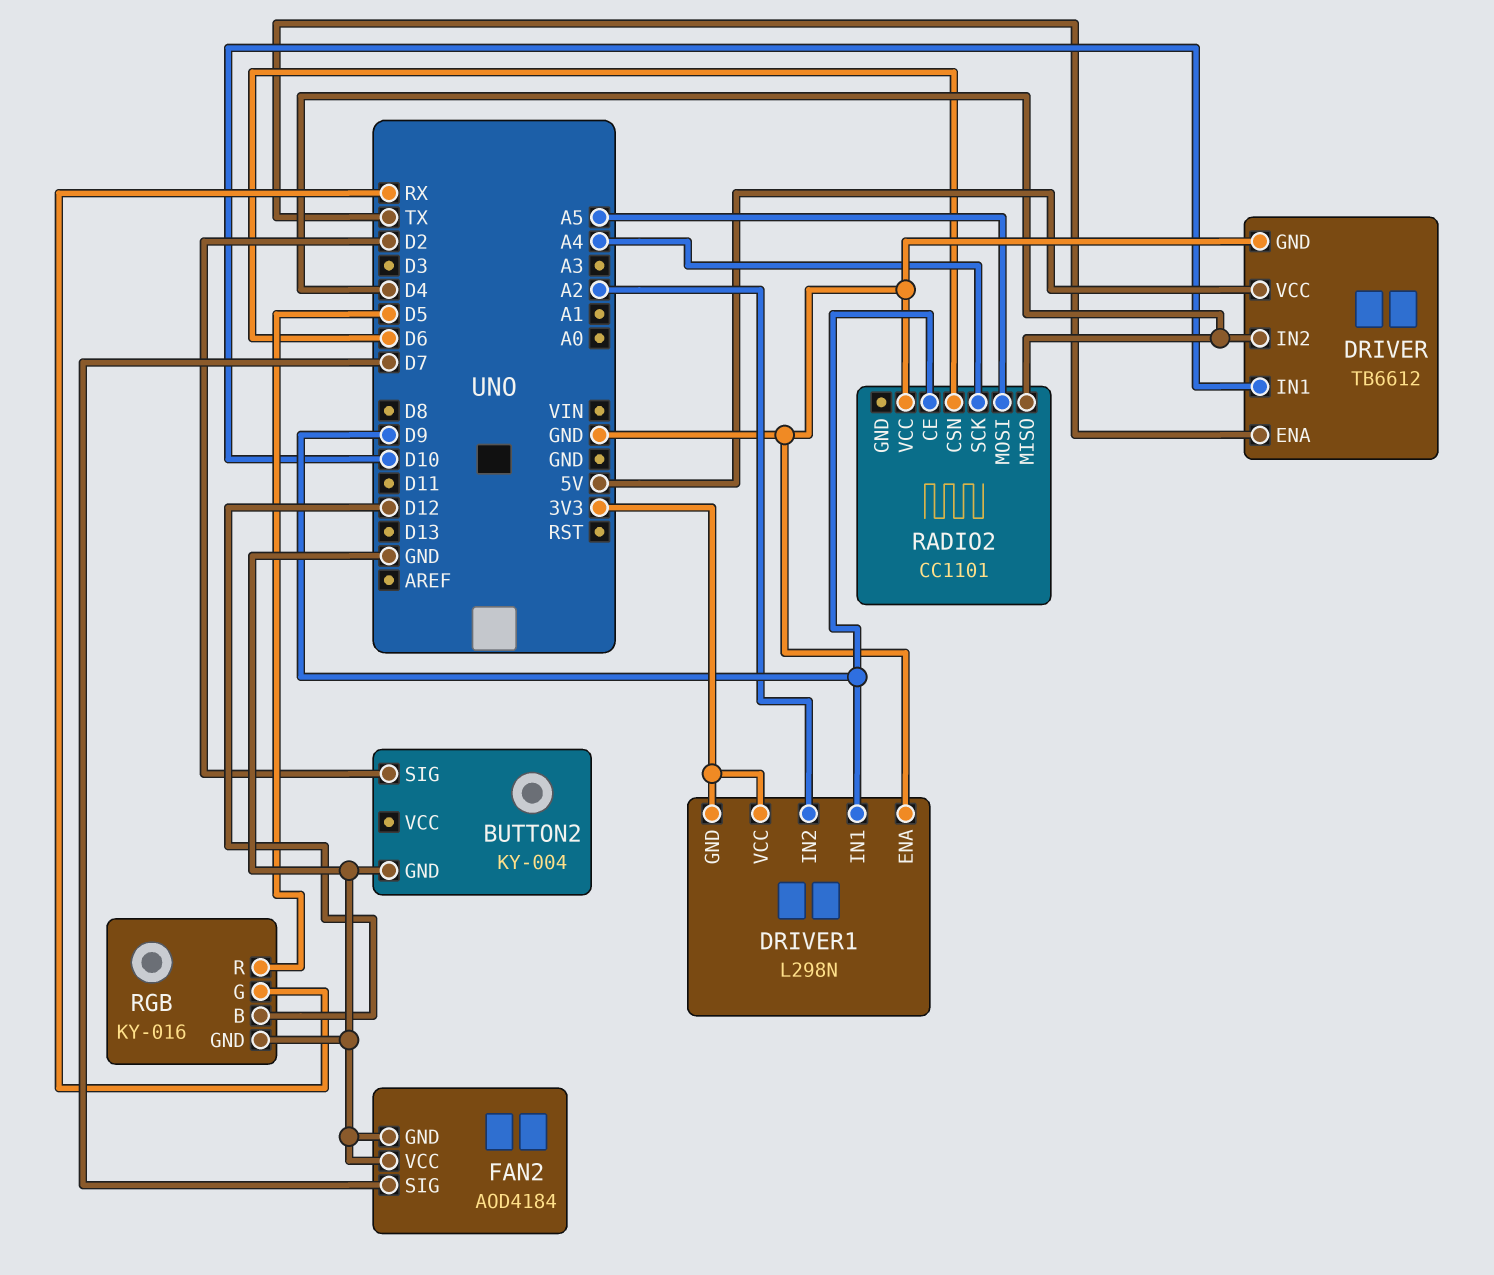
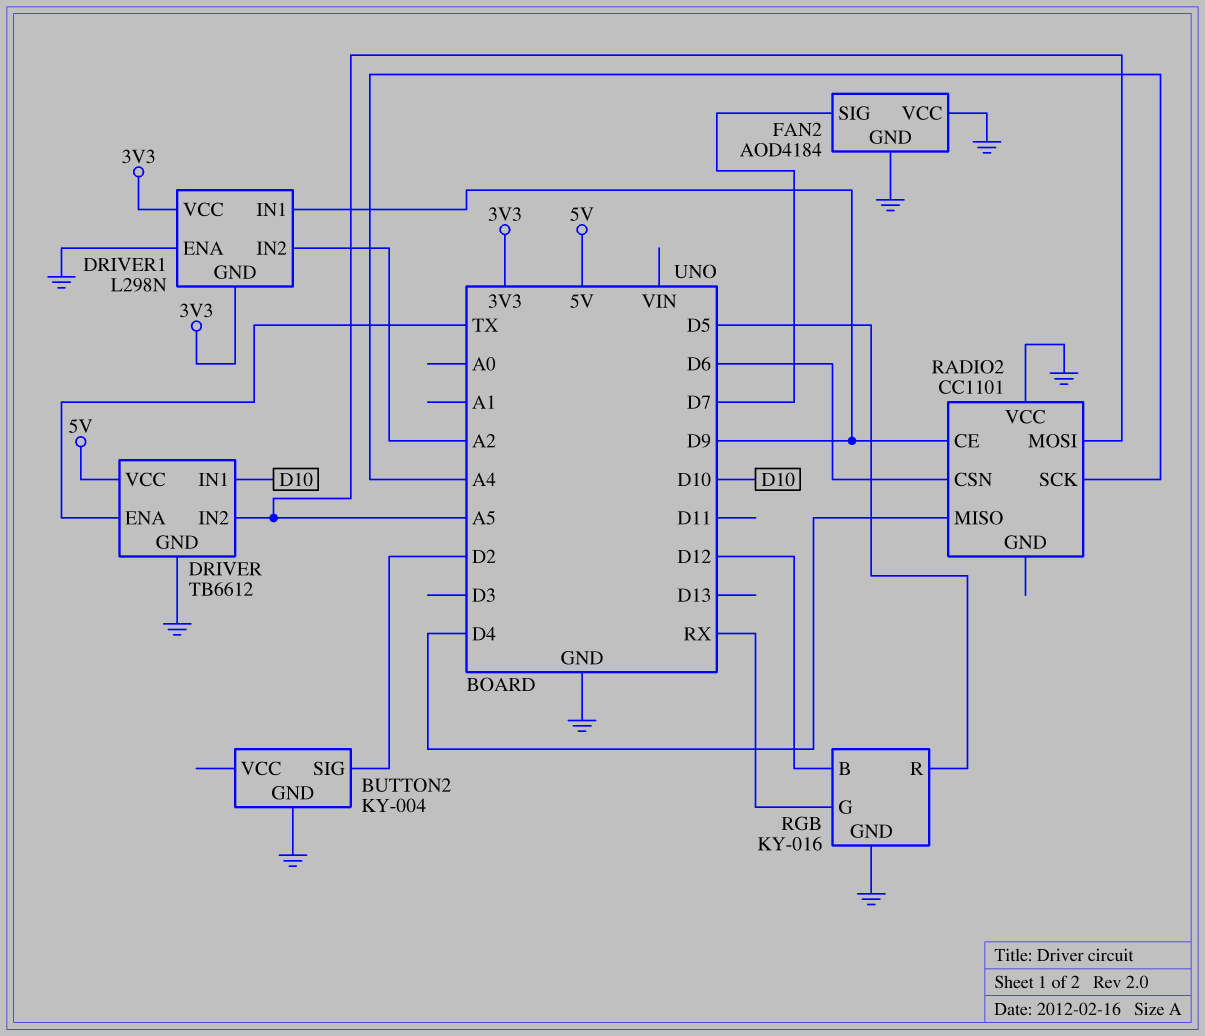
DRIVER pin IN2: D4 -> A5

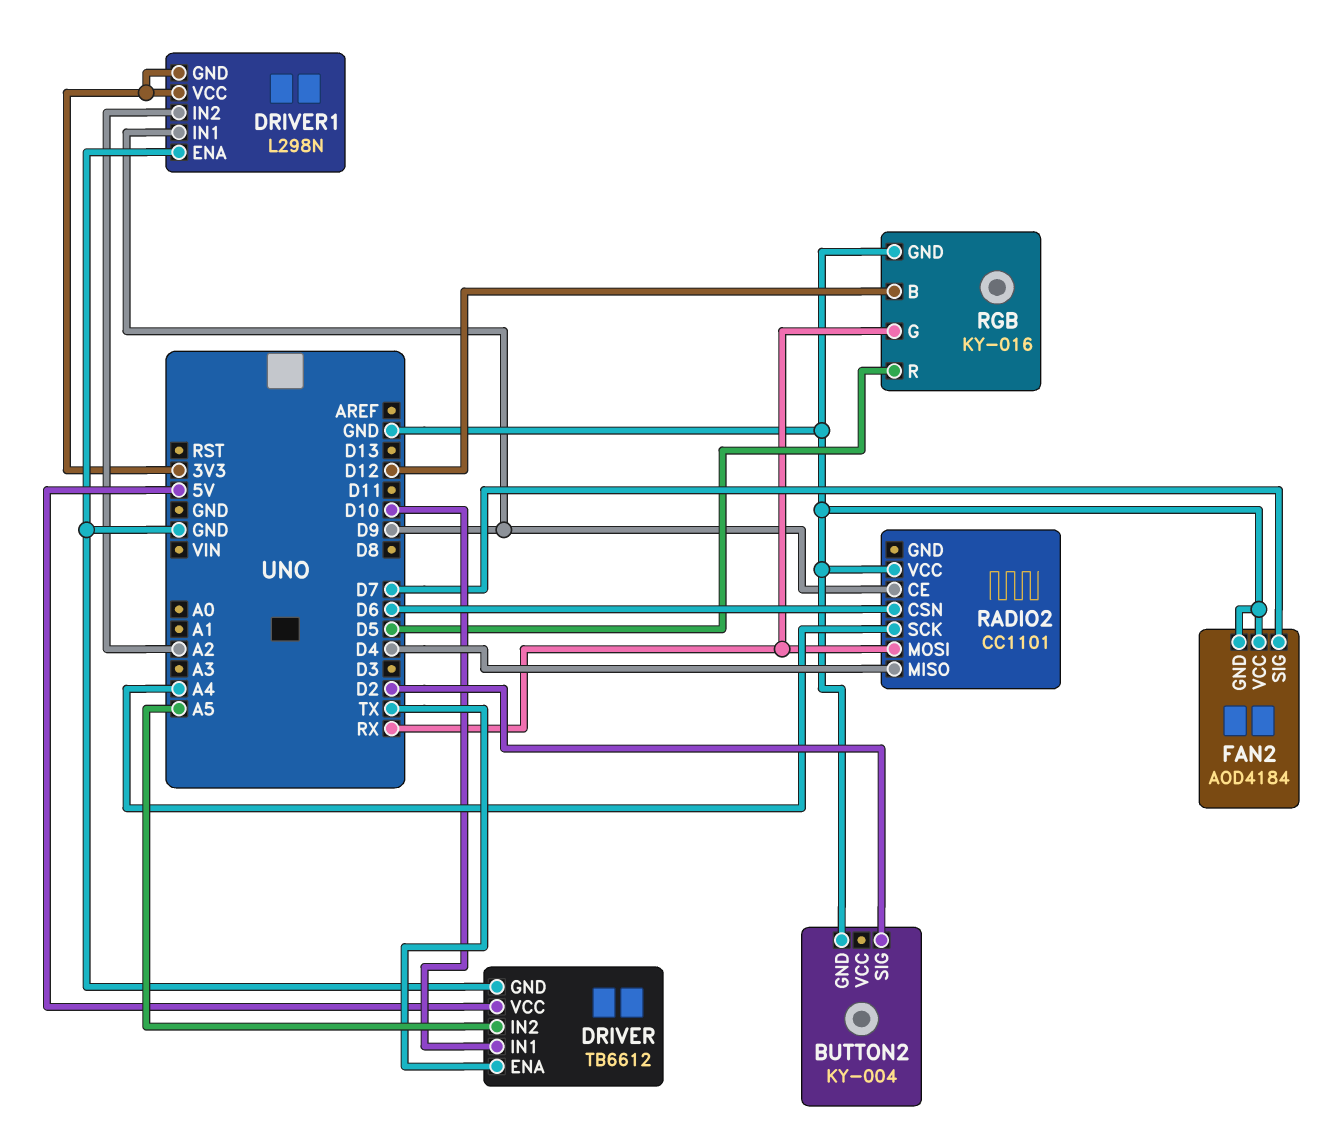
RADIO2 pin MOSI: A5 -> RX

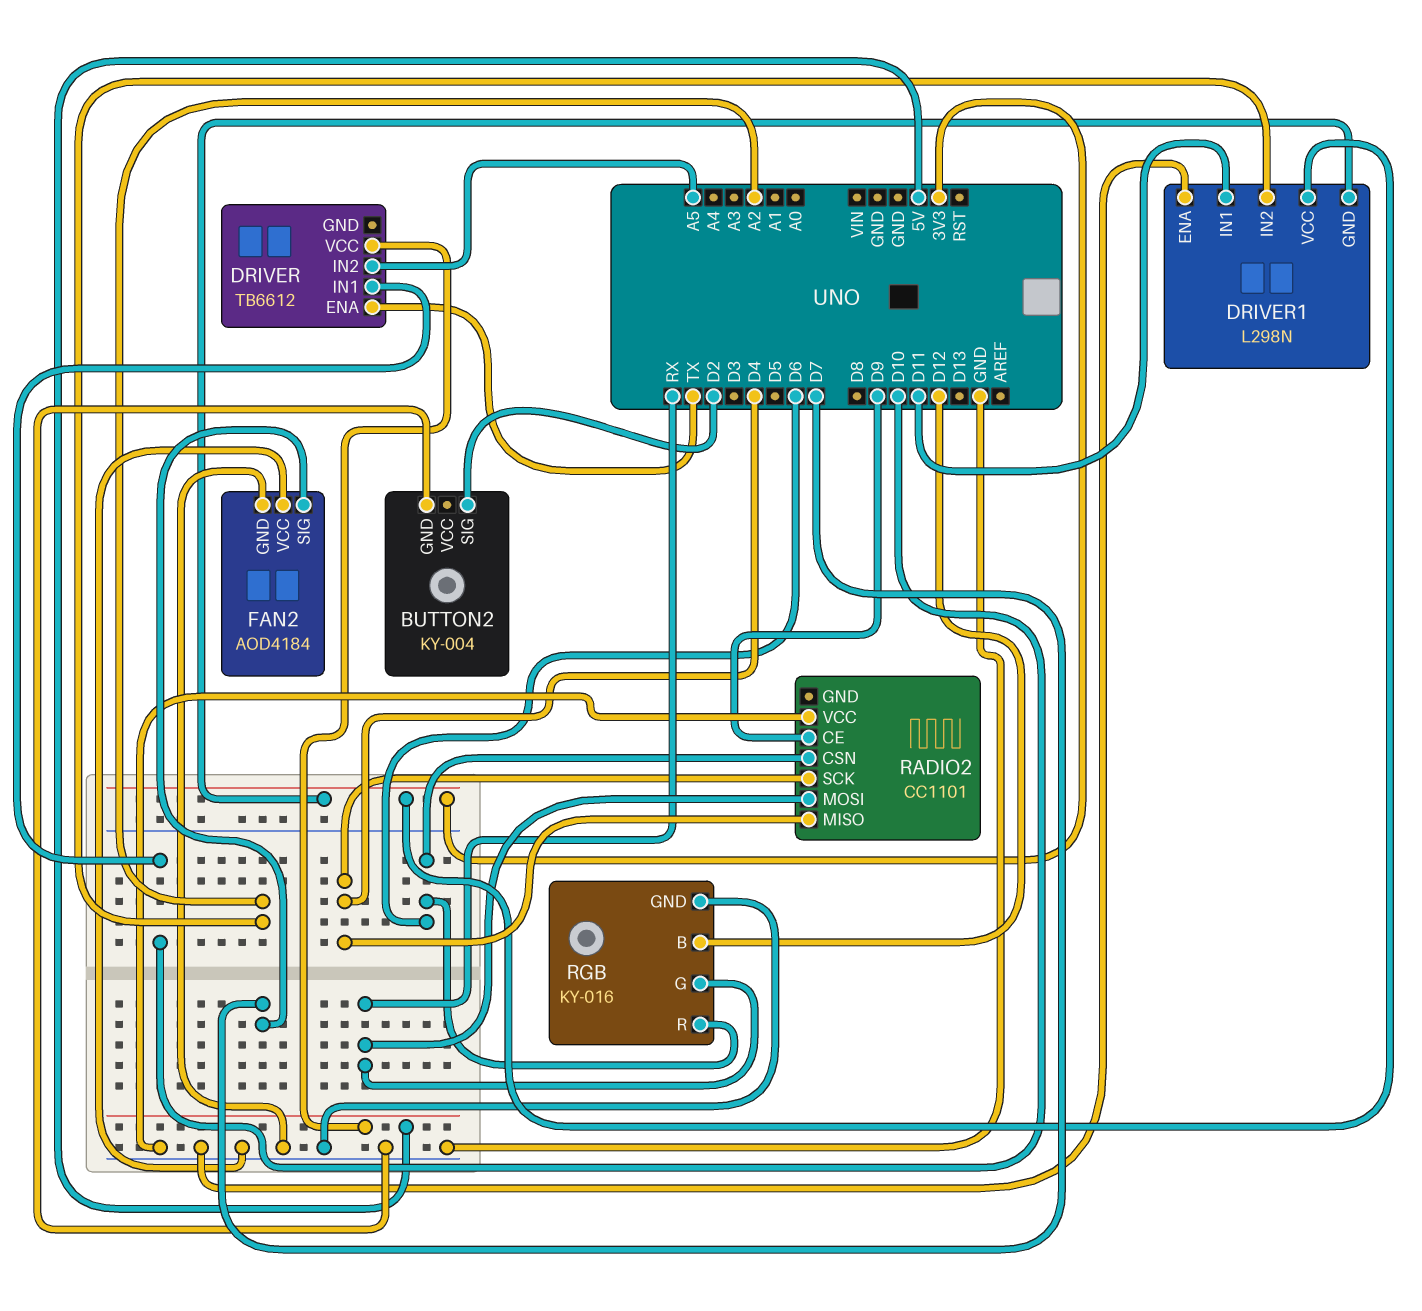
DRIVER pin GND: GND -> none
DRIVER1 pin IN1: D9 -> D11
RADIO2 pin SCK: A4 -> D4
RGB pin R: D5 -> D6

